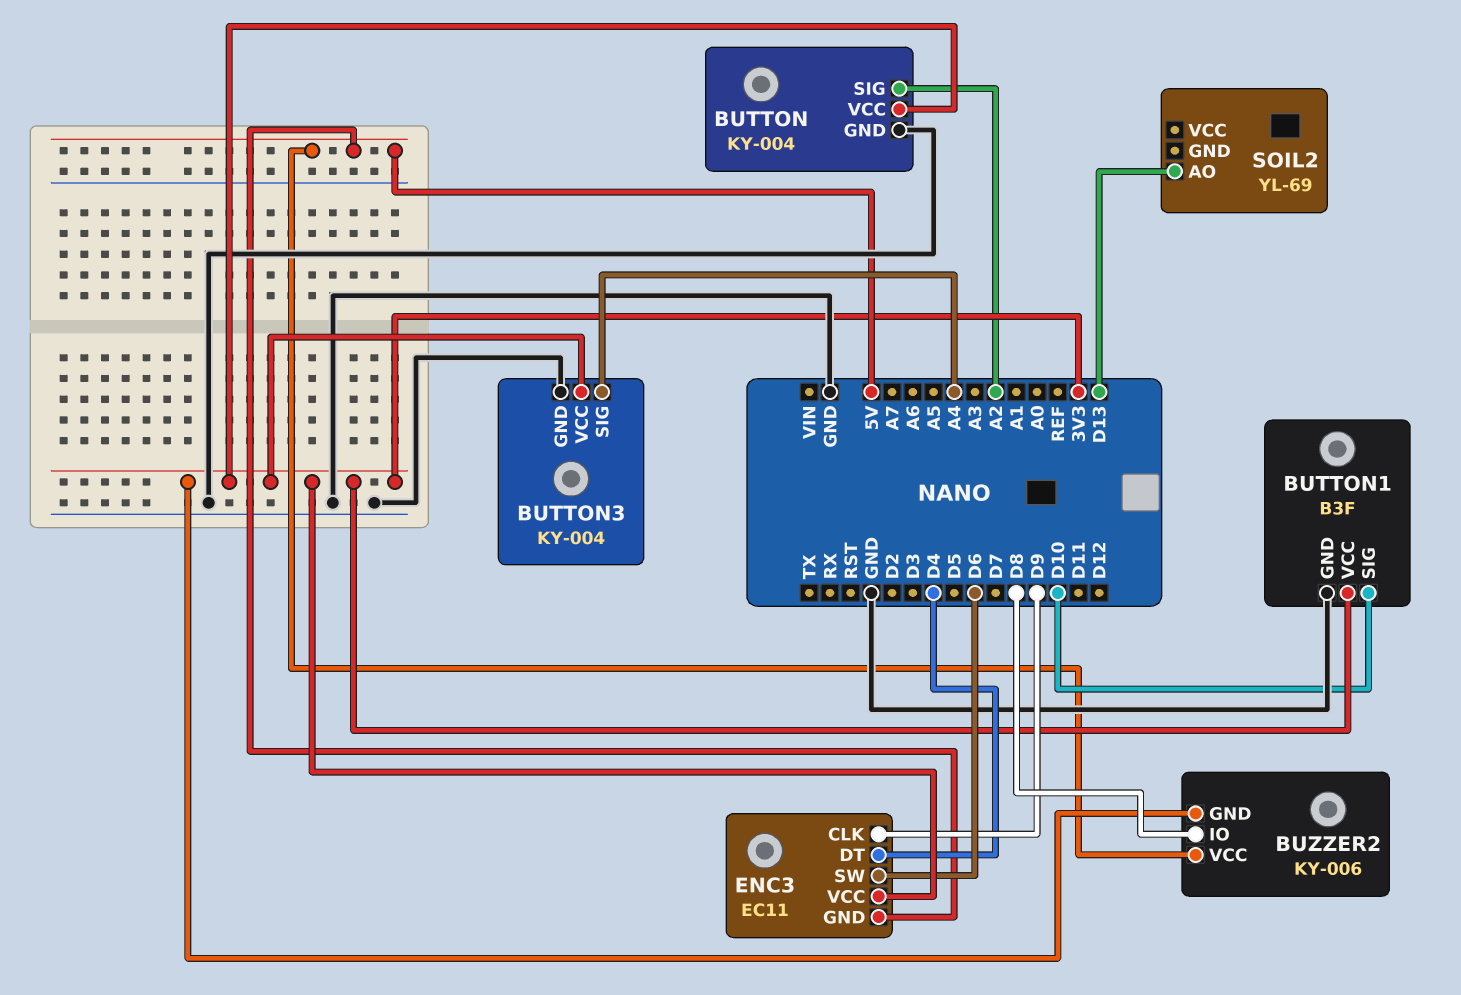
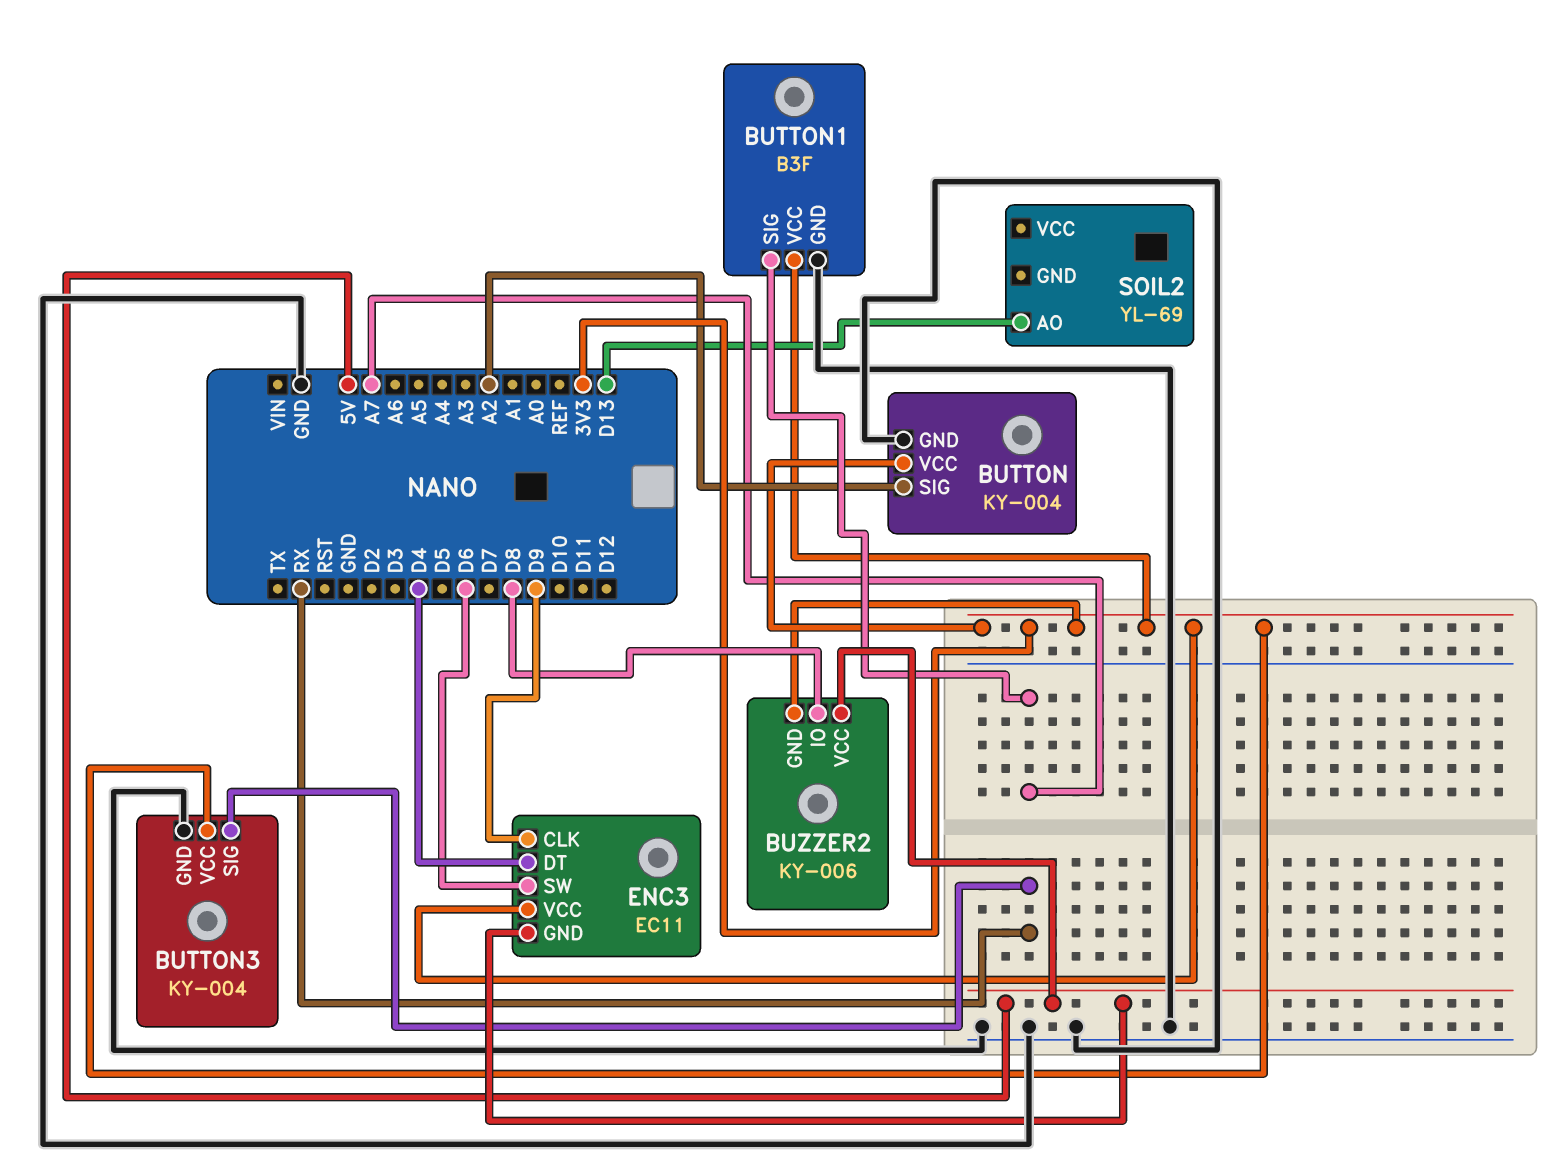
BUTTON1 pin SIG: D10 -> A7
BUTTON3 pin SIG: A4 -> RX

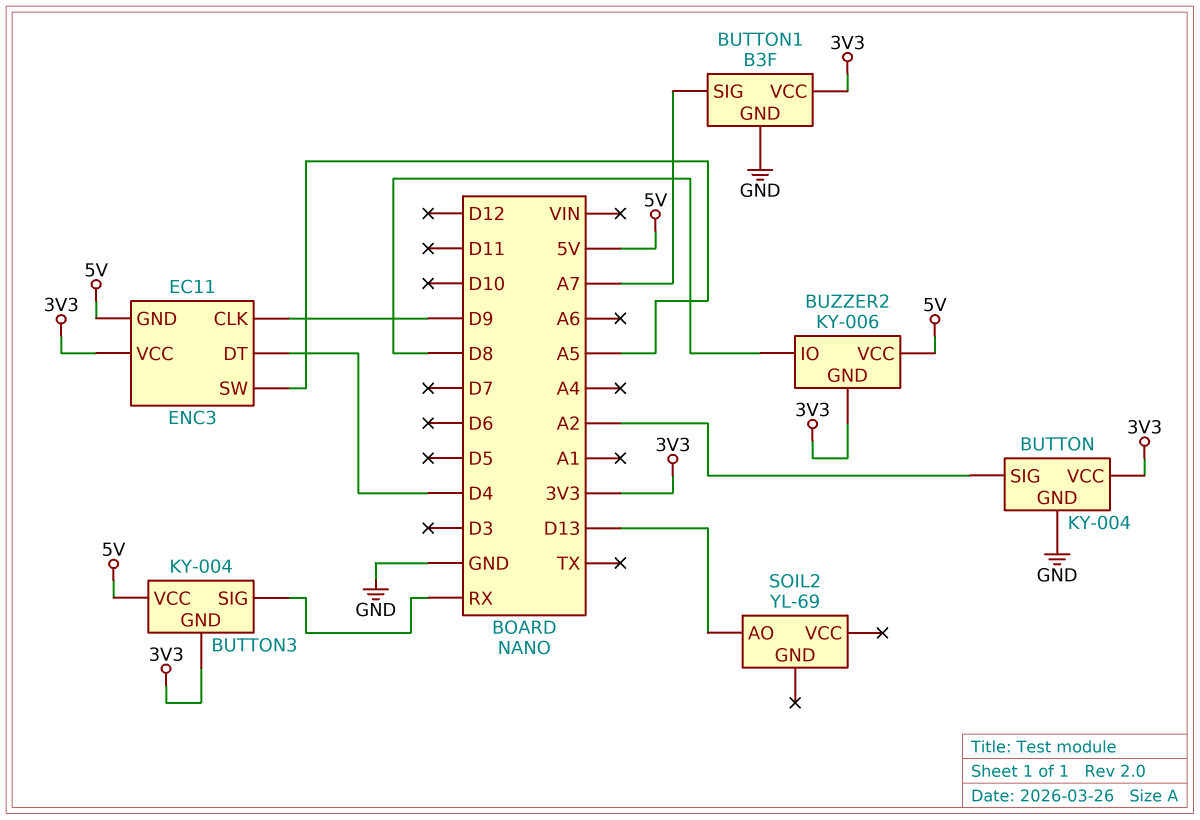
BUTTON3 pin GND: GND -> 3V3
BUTTON3 pin VCC: 3V3 -> 5V
ENC3 pin SW: D6 -> A5

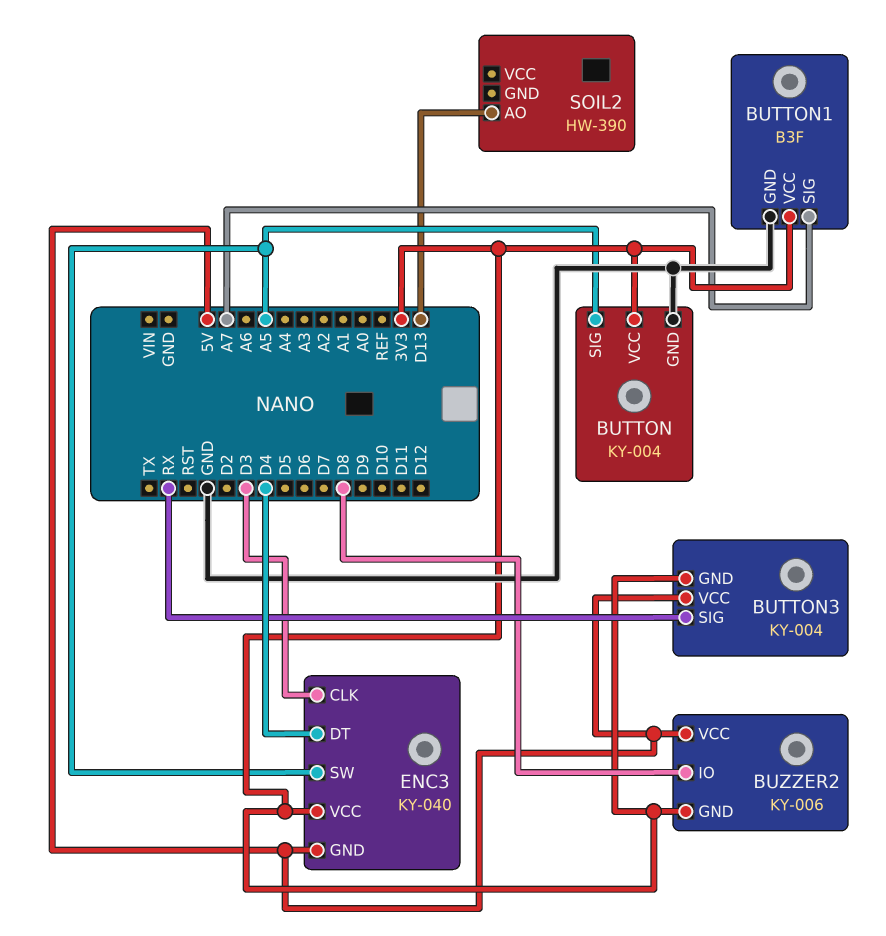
BUTTON pin SIG: A2 -> A5
ENC3: EC11 -> KY-040
ENC3 pin CLK: D9 -> D3
SOIL2: YL-69 -> HW-390

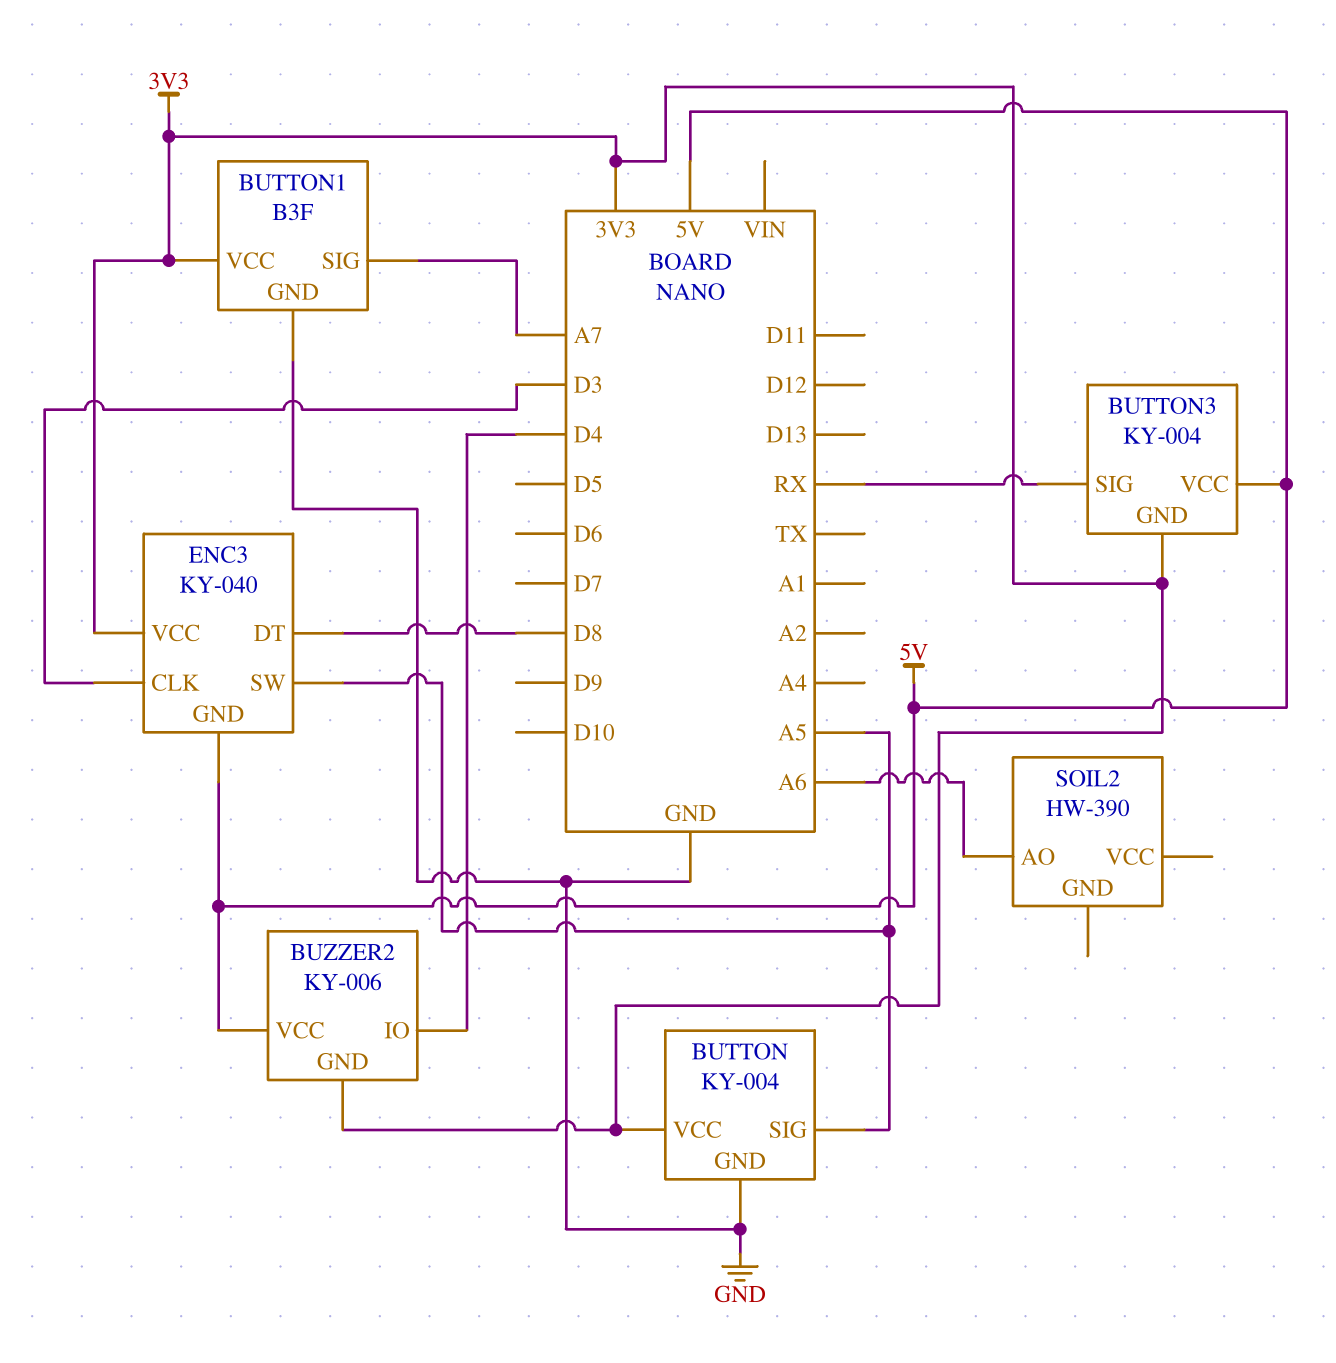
BUZZER2 pin IO: D8 -> D4
ENC3 pin DT: D4 -> D8
SOIL2 pin AO: D13 -> A6

